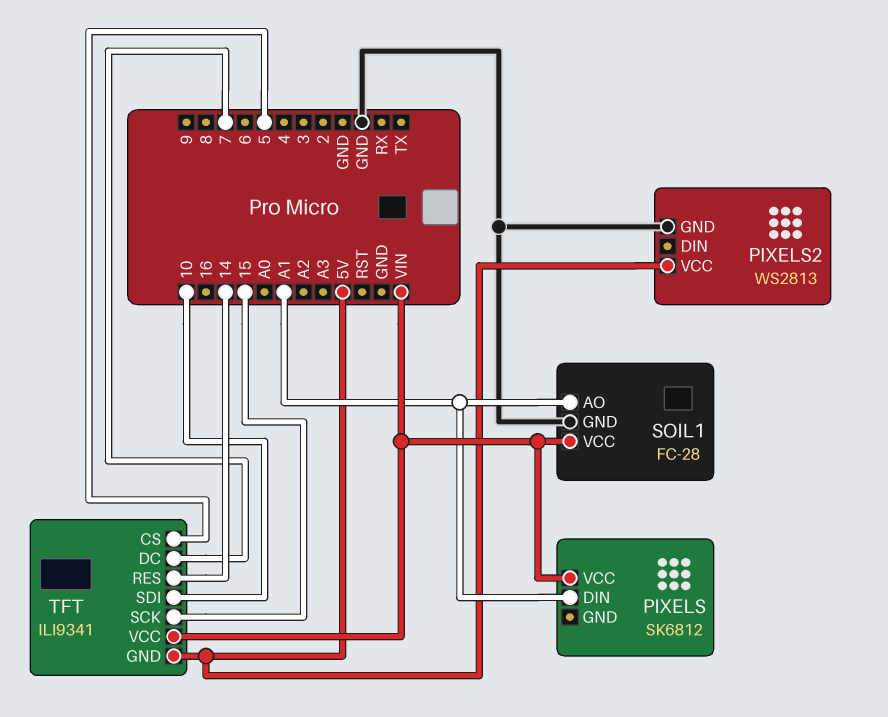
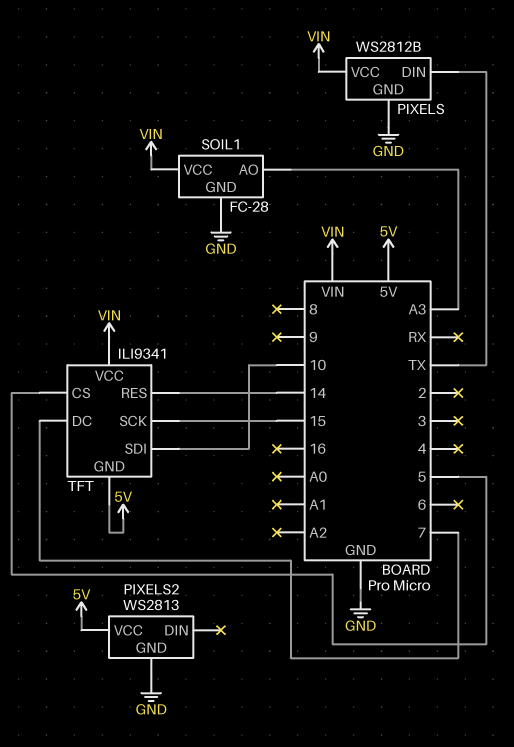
PIXELS: SK6812 -> WS2812B
PIXELS pin DIN: A1 -> TX
PIXELS pin GND: none -> GND
SOIL1 pin AO: A1 -> A3

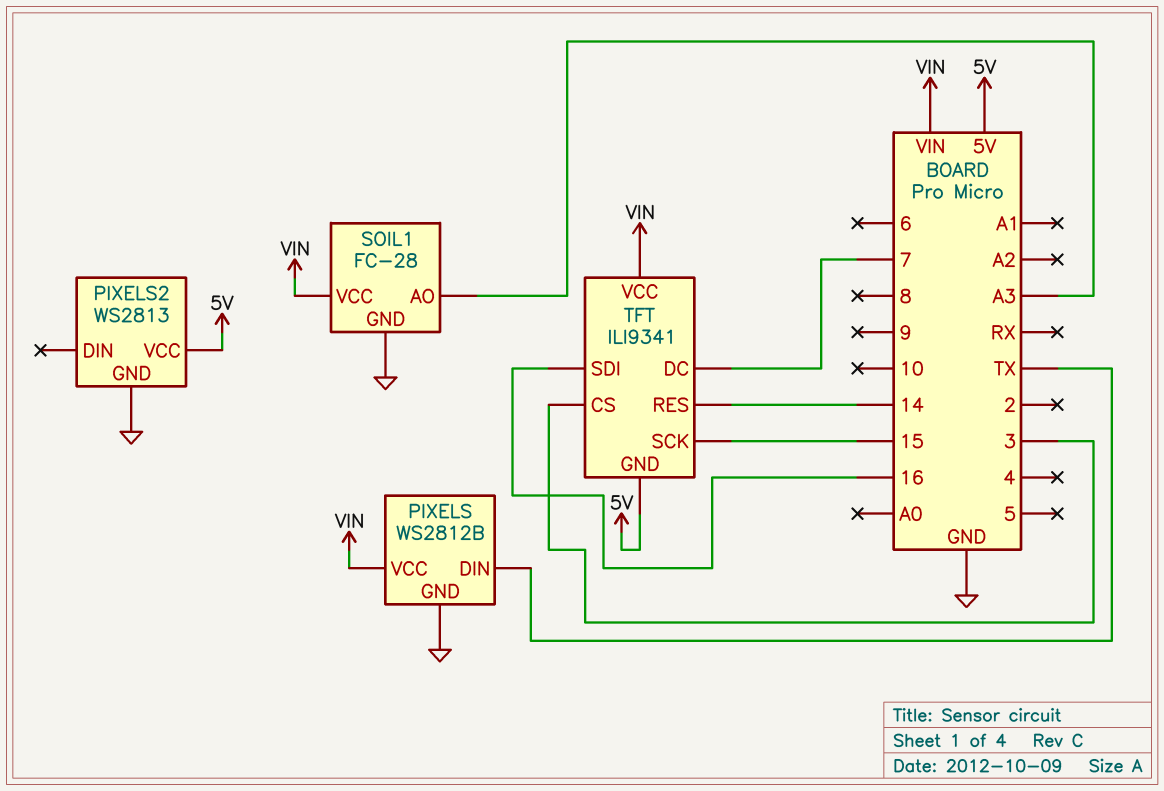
TFT pin CS: 5 -> 3
TFT pin SDI: 10 -> 16

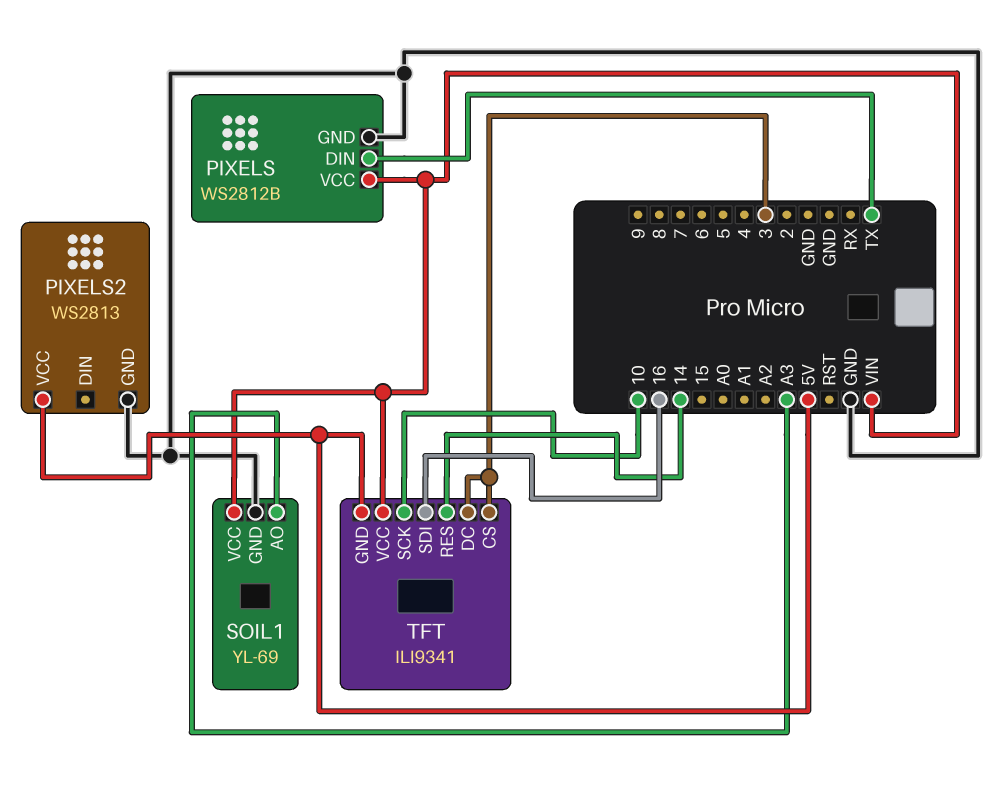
SOIL1: FC-28 -> YL-69
TFT pin DC: 7 -> 3
TFT pin SCK: 15 -> 10

